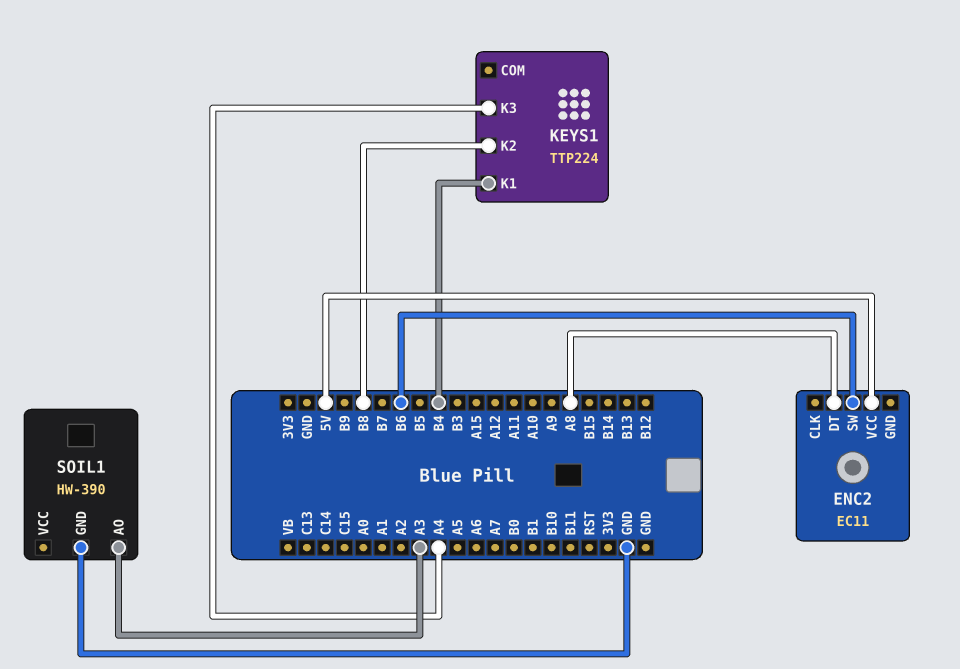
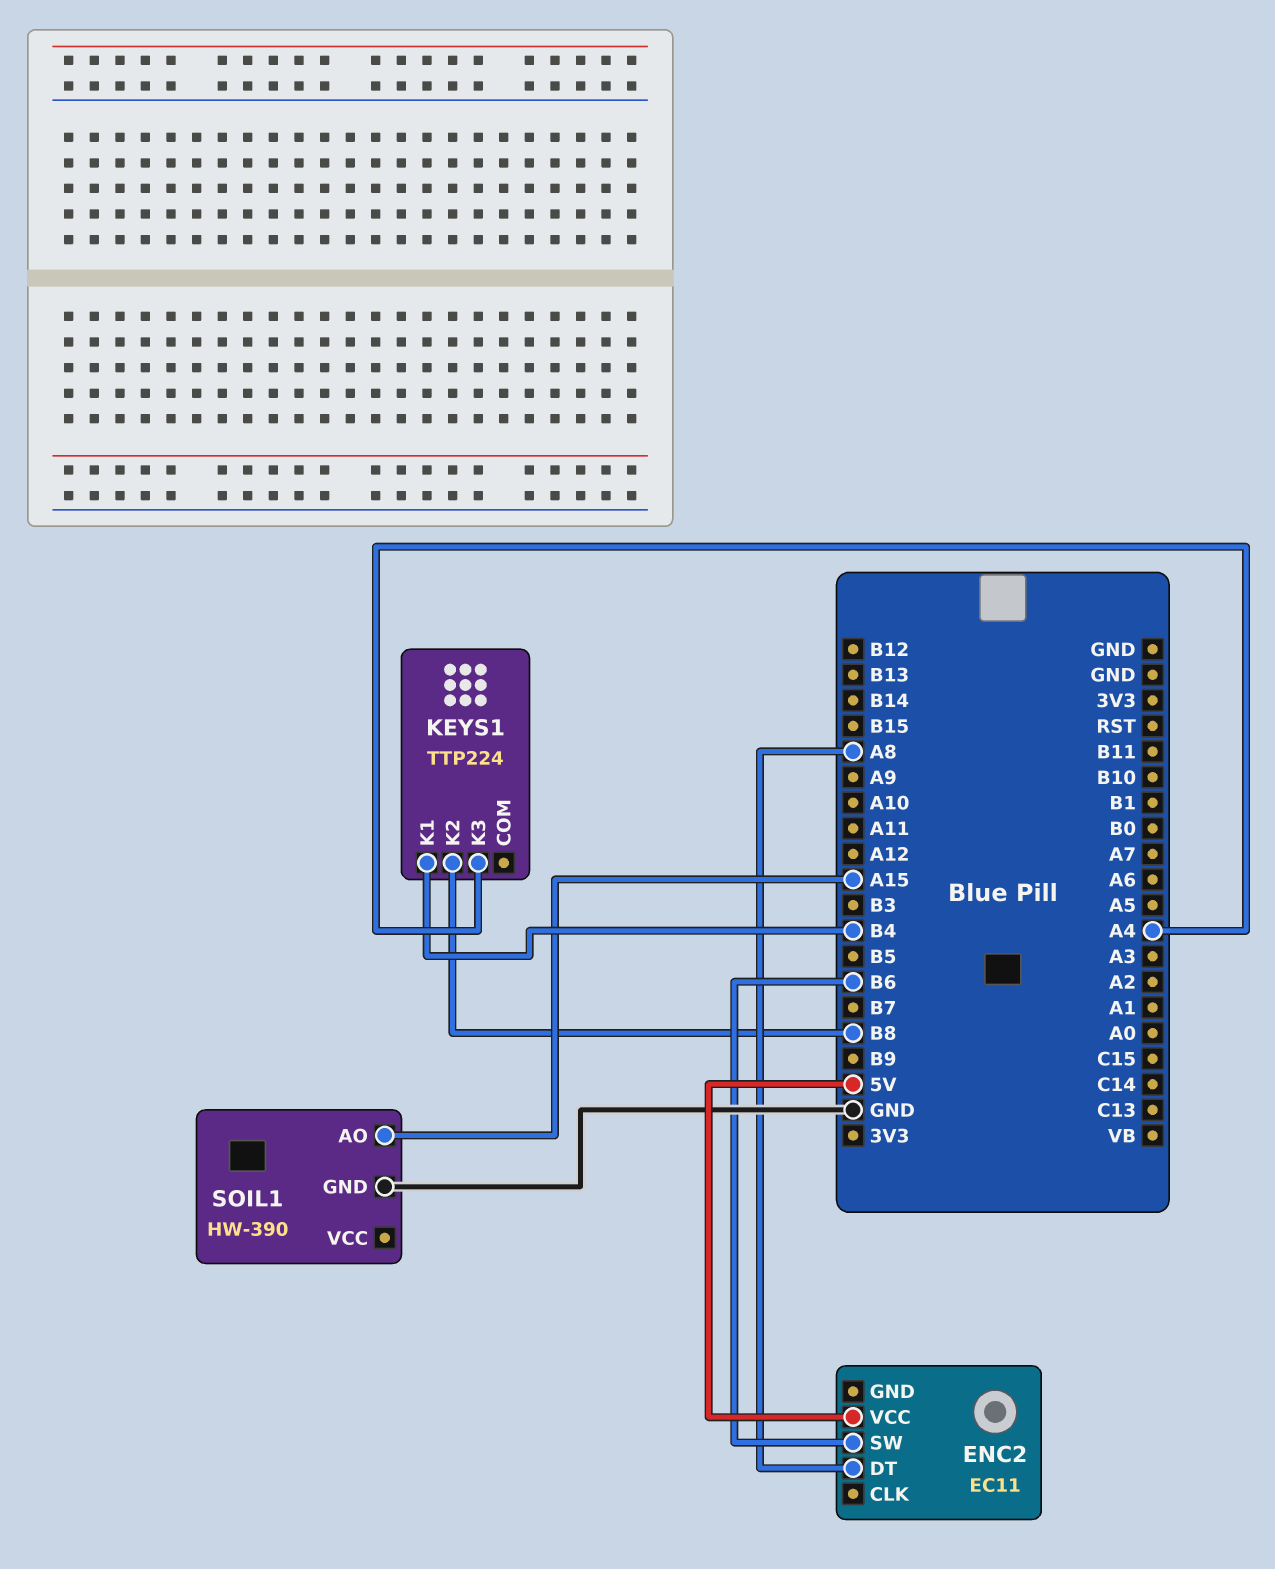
SOIL1 pin AO: A3 -> A15

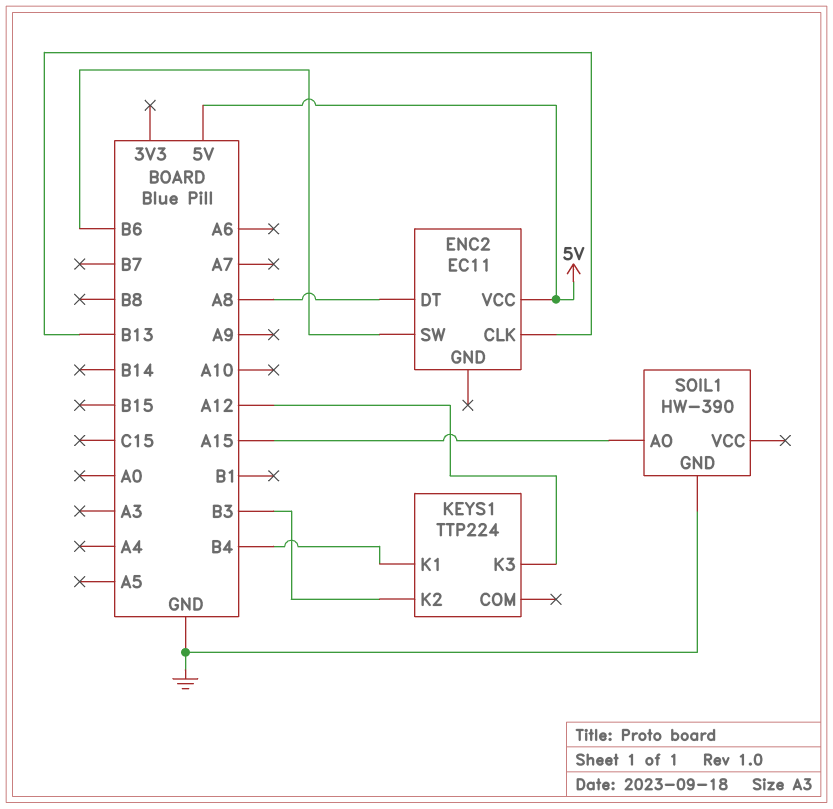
ENC2 pin CLK: none -> B13
KEYS1 pin K2: B8 -> B3
KEYS1 pin K3: A4 -> A12

